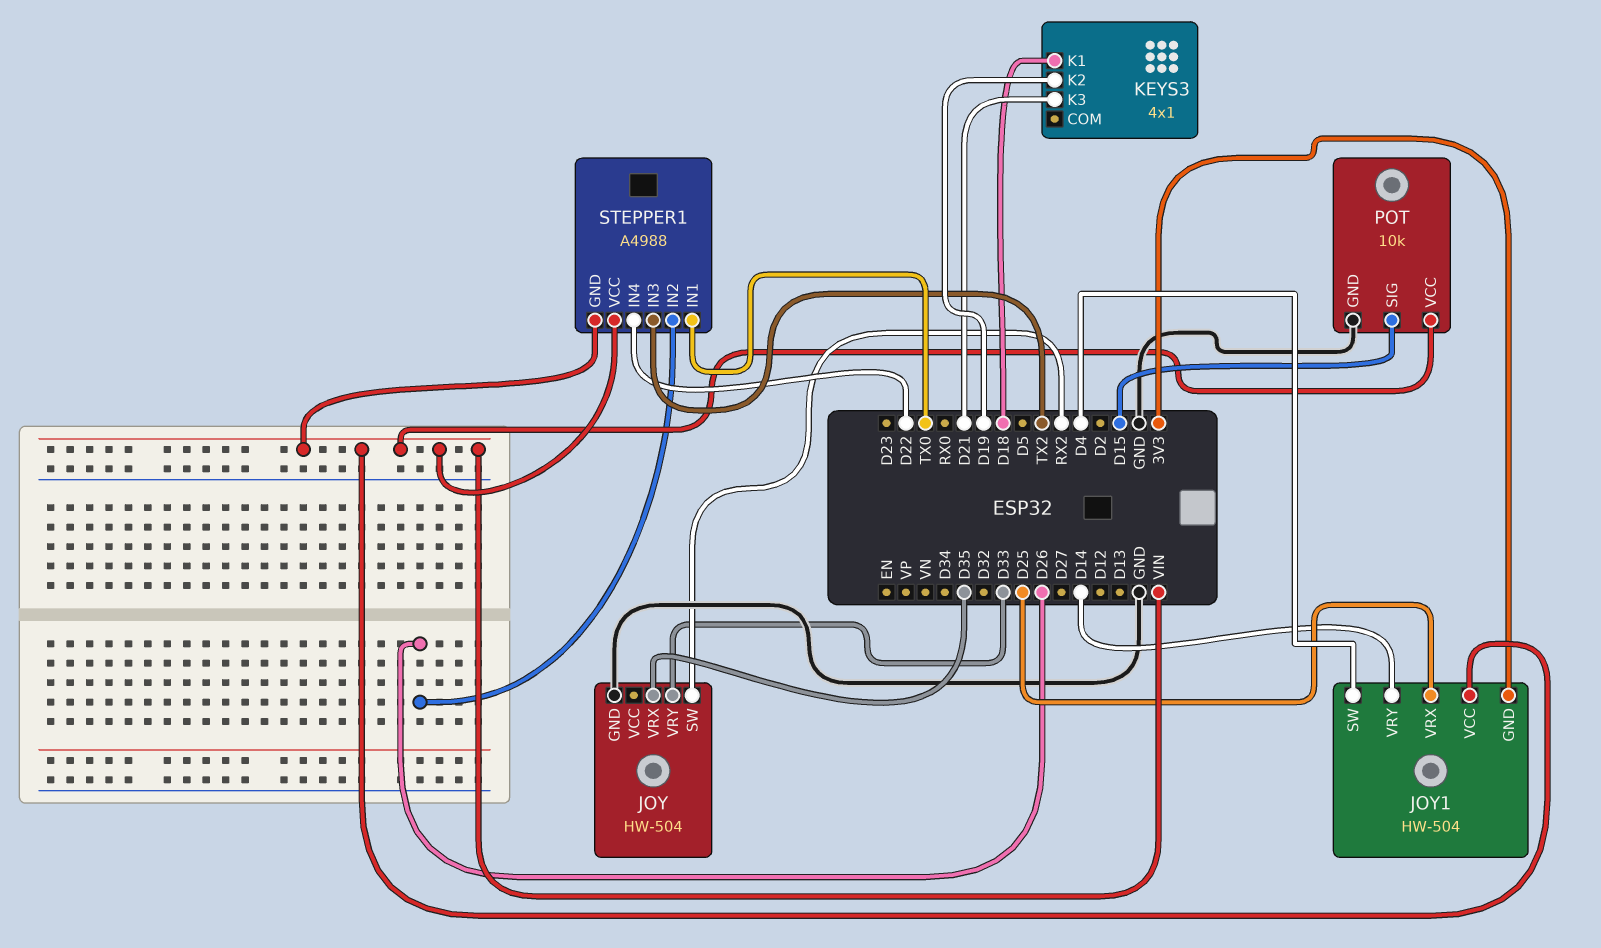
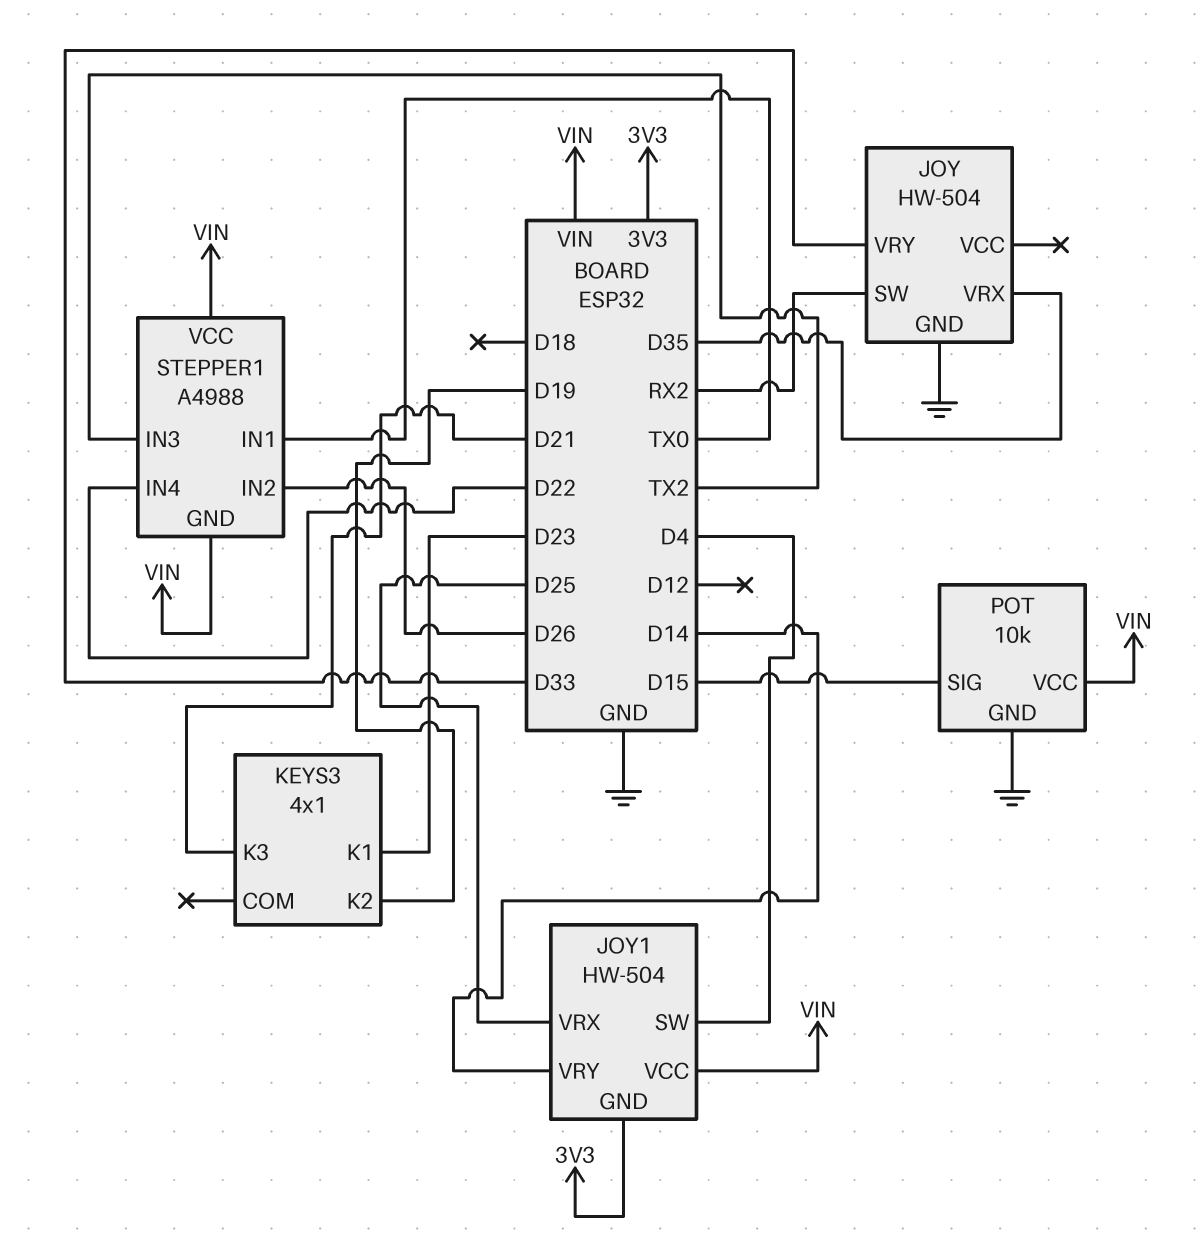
KEYS3 pin K1: D18 -> D23

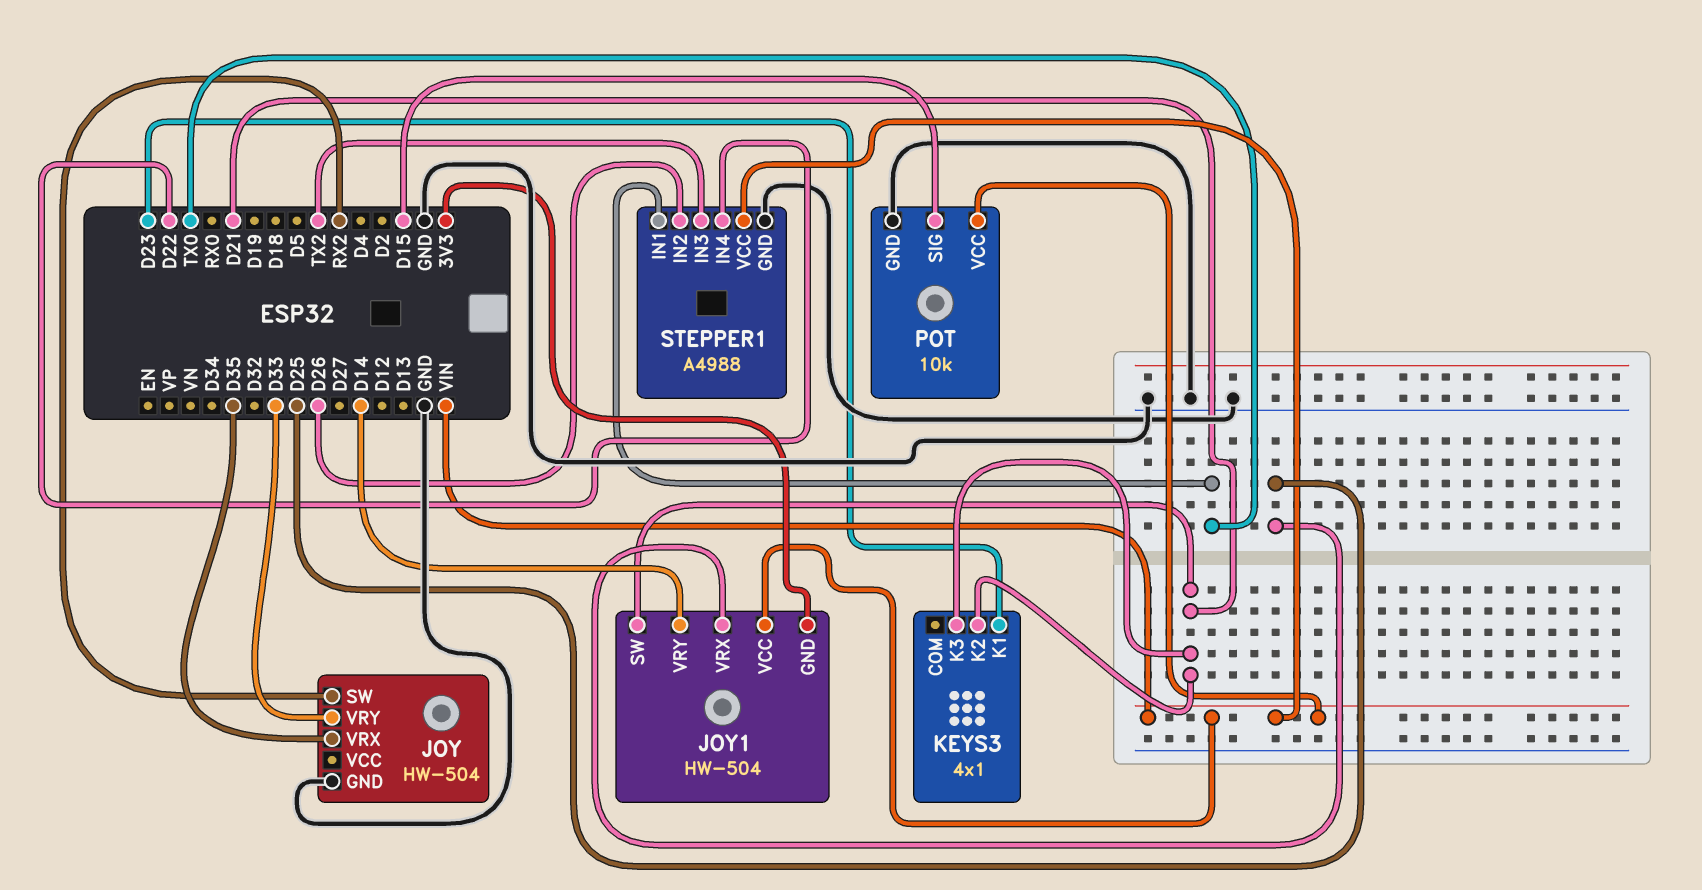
JOY1 pin SW: D4 -> D21
KEYS3 pin K2: D19 -> D21
STEPPER1 pin GND: VIN -> GND

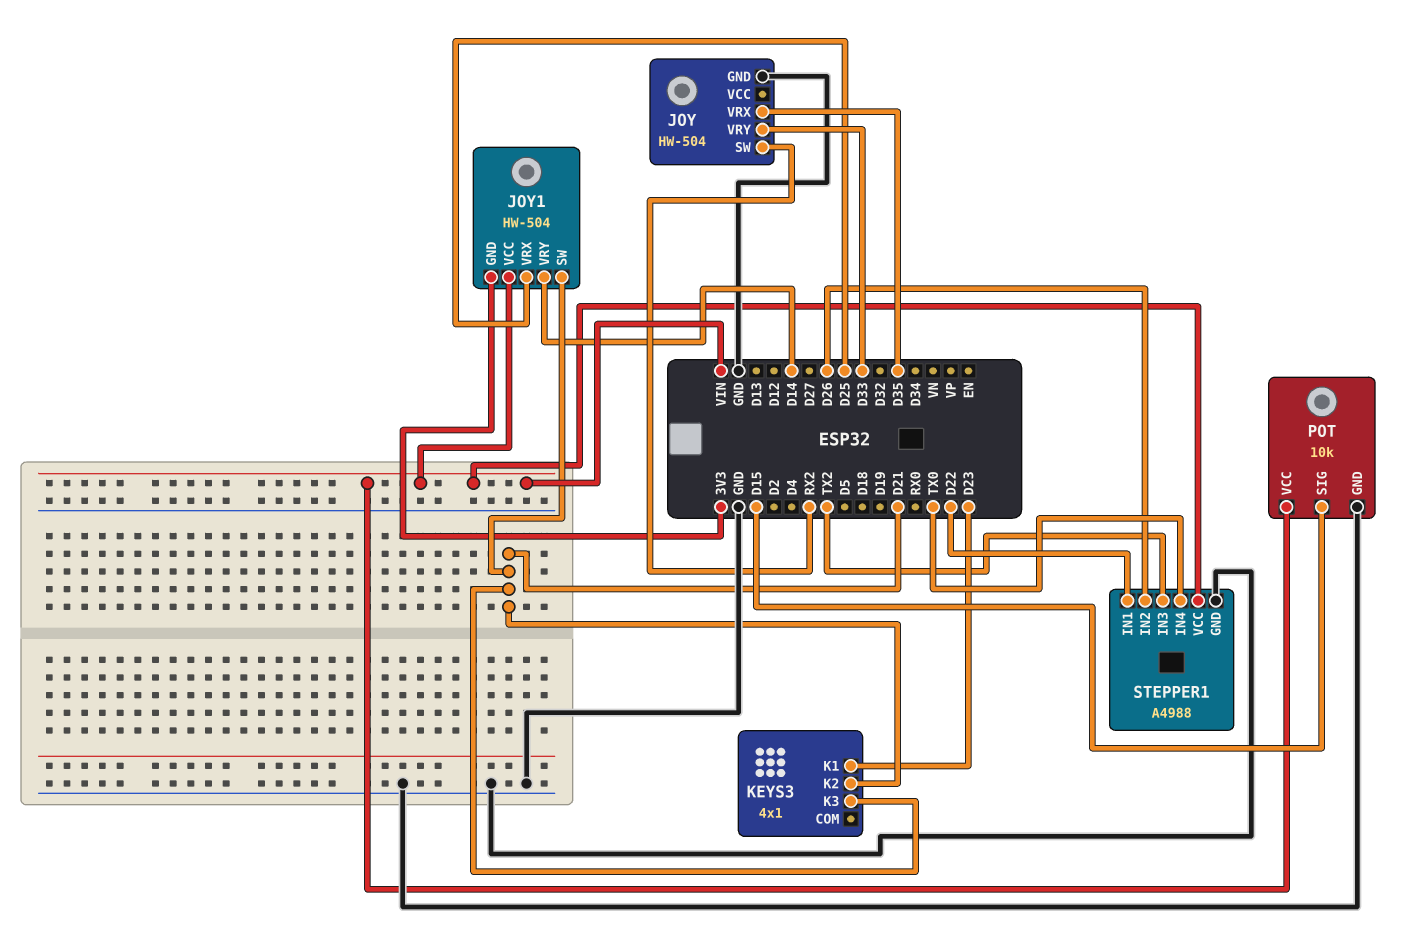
STEPPER1 pin IN1: TX0 -> D22
STEPPER1 pin IN4: D22 -> TX0

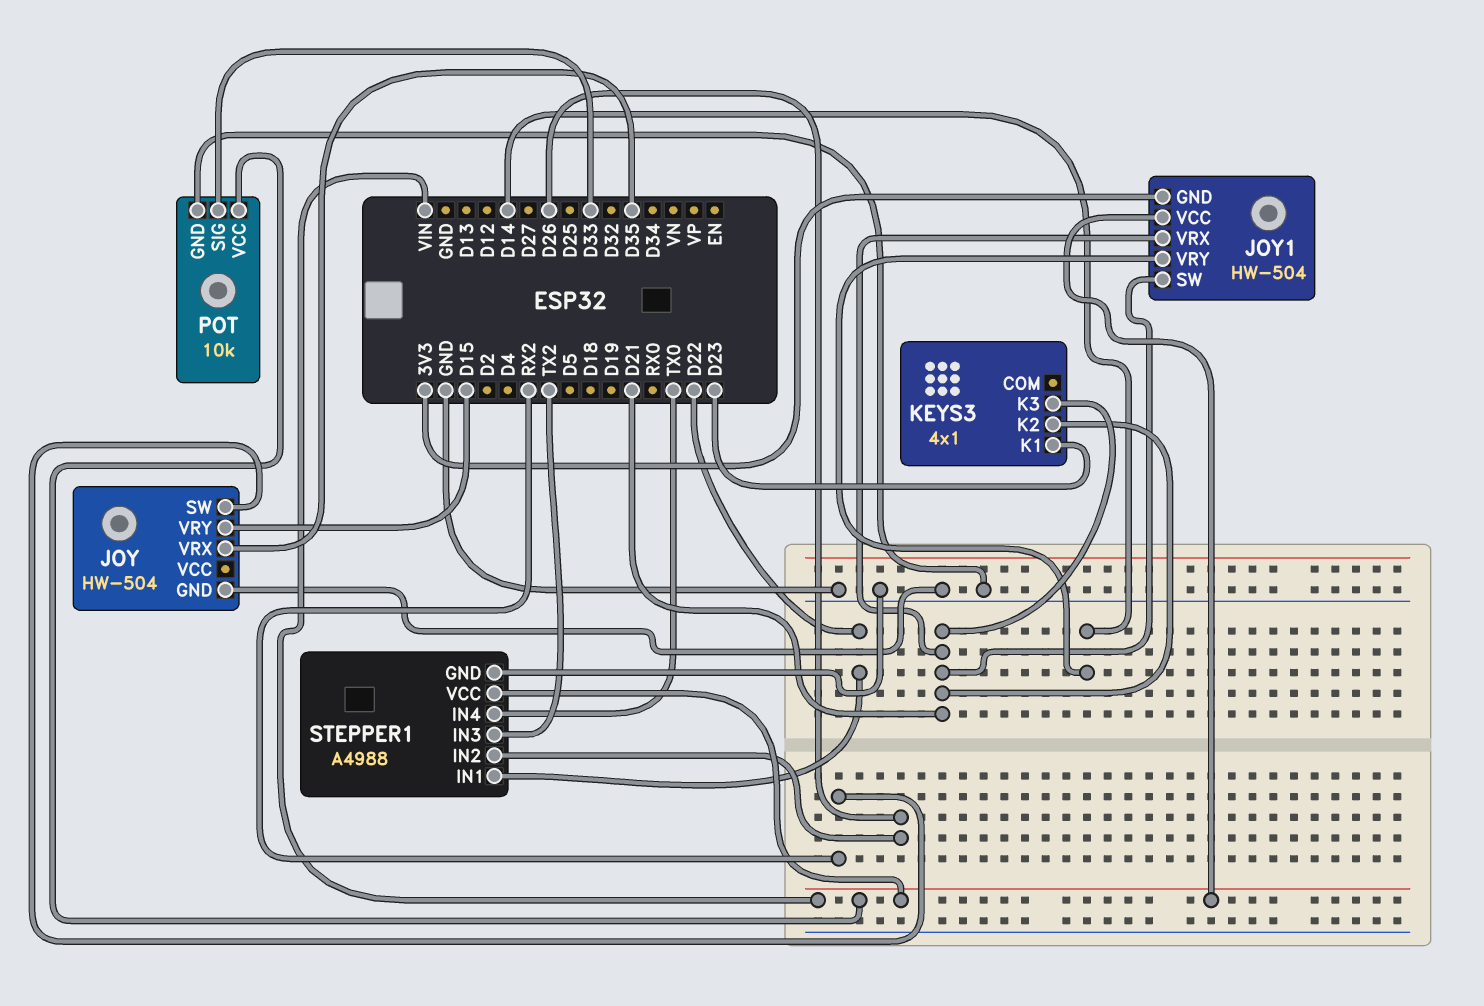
JOY pin VRY: D33 -> D15
JOY1 pin VRX: D25 -> D21
POT pin SIG: D15 -> D33

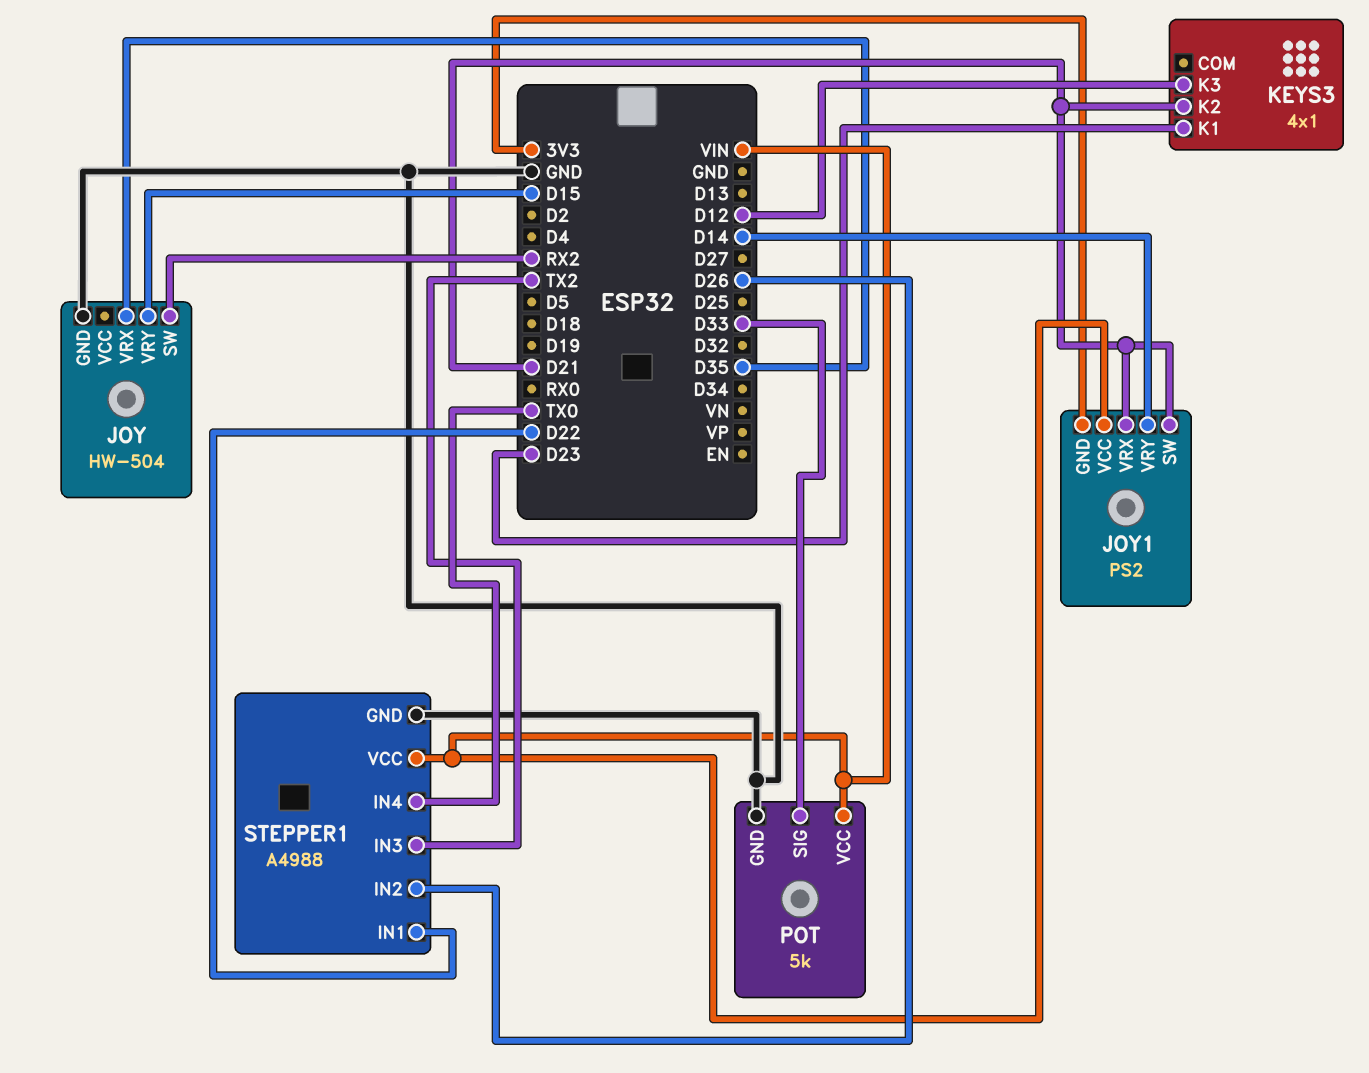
JOY1: HW-504 -> PS2
KEYS3 pin K3: D21 -> D12
POT: 10k -> 5k

